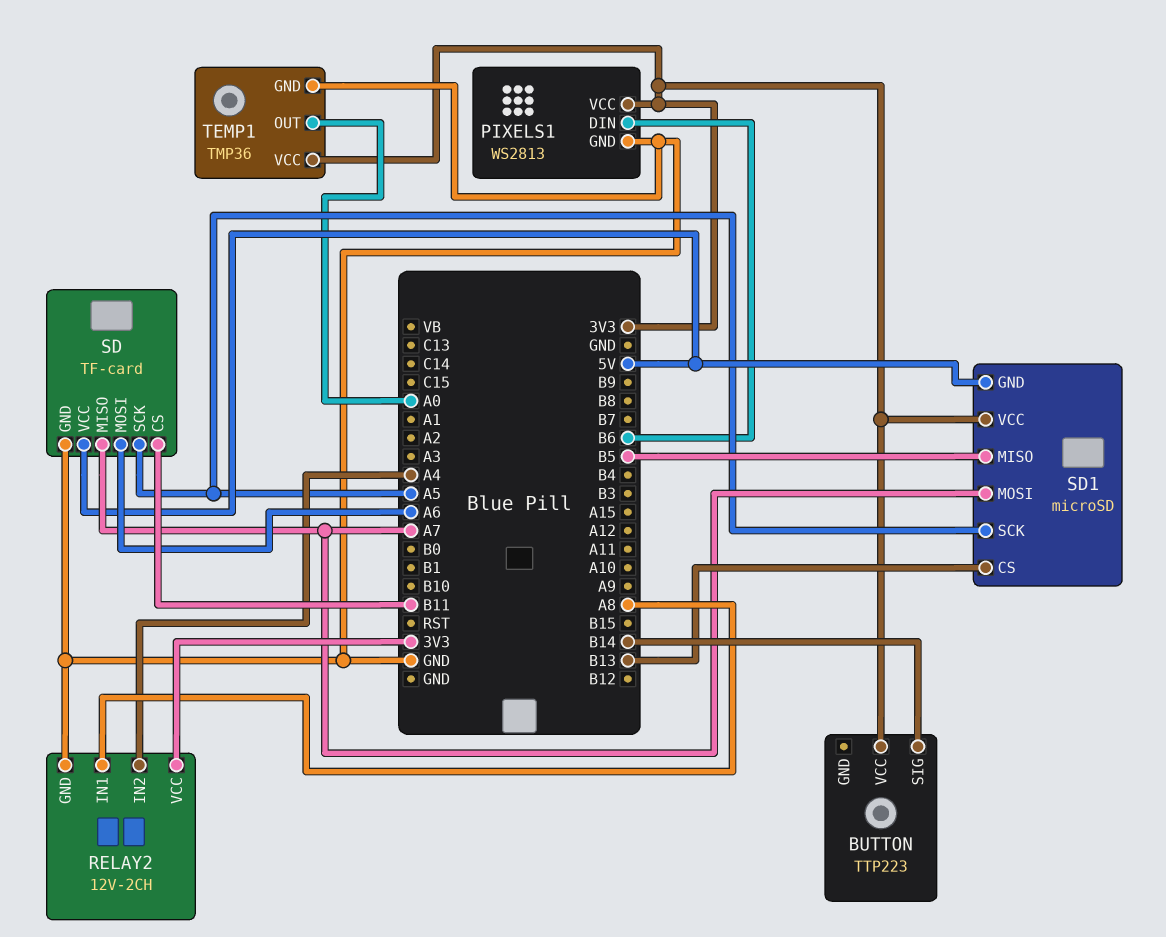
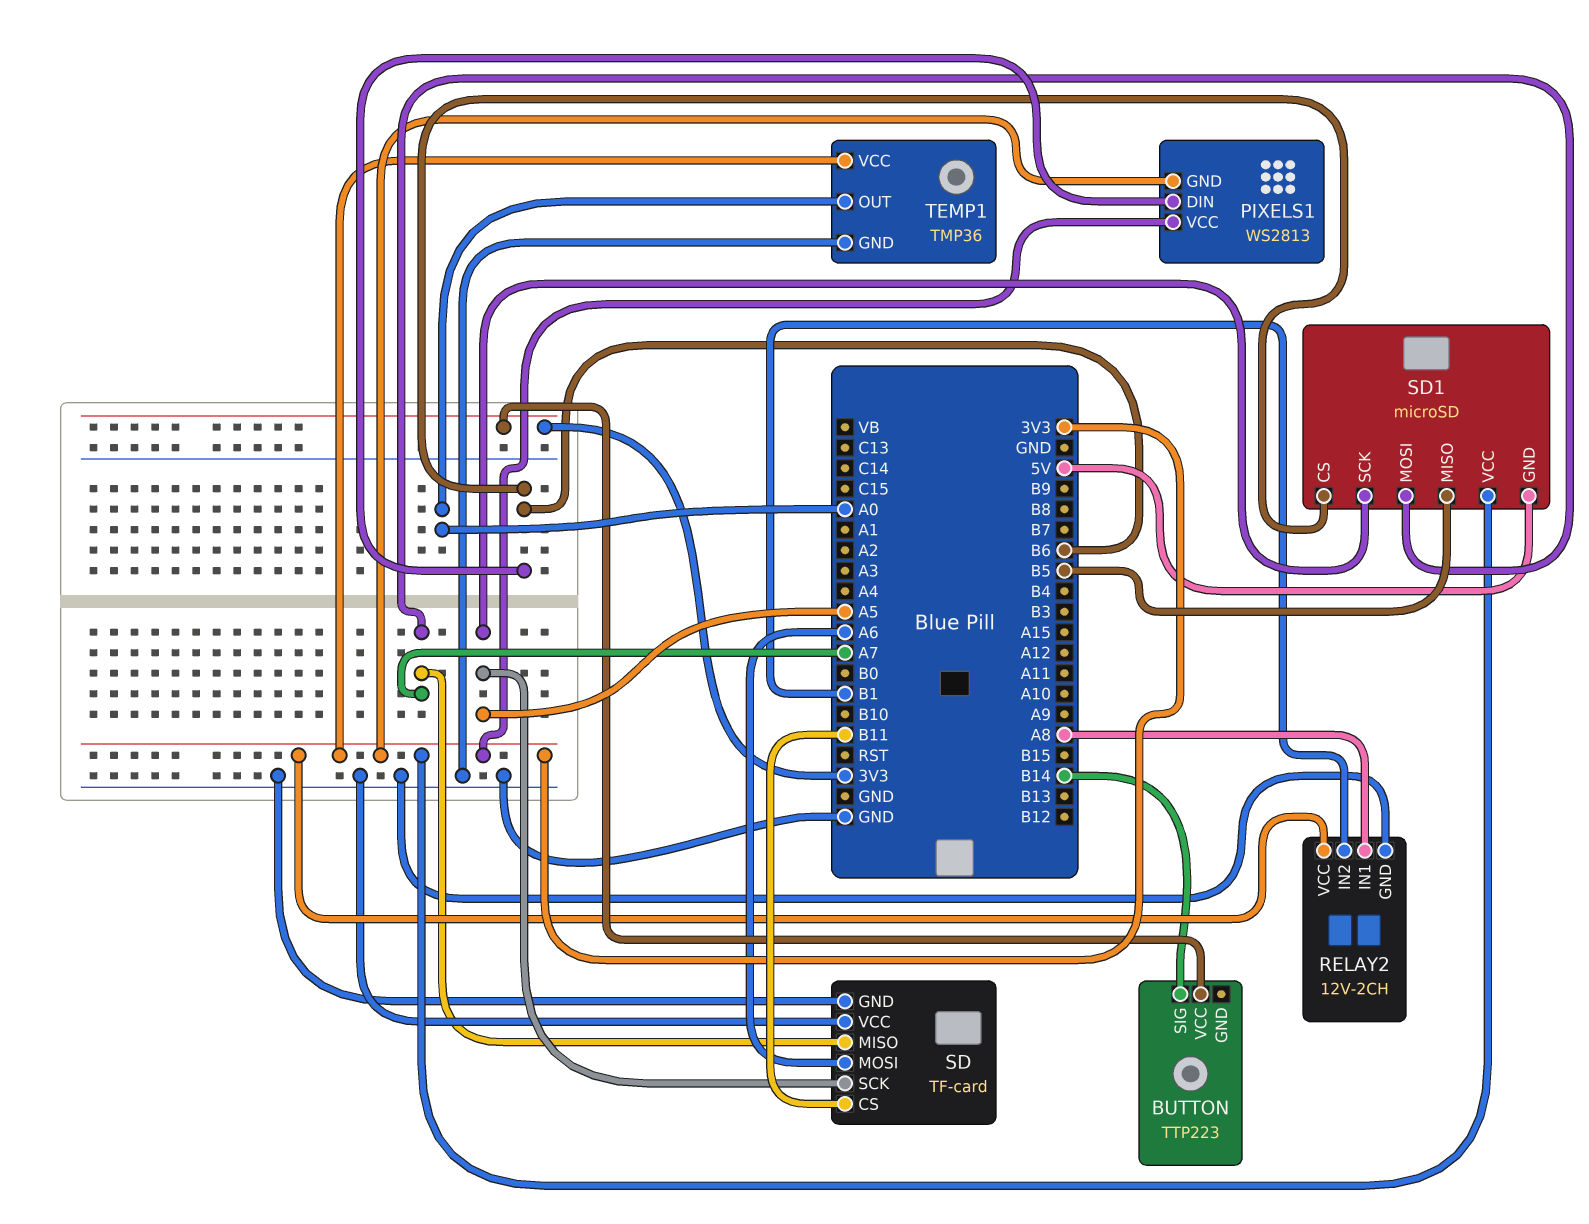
PIXELS1 pin GND: GND -> 3V3
RELAY2 pin IN2: A4 -> B1
SD pin VCC: 5V -> GND
SD1 pin CS: B13 -> B6

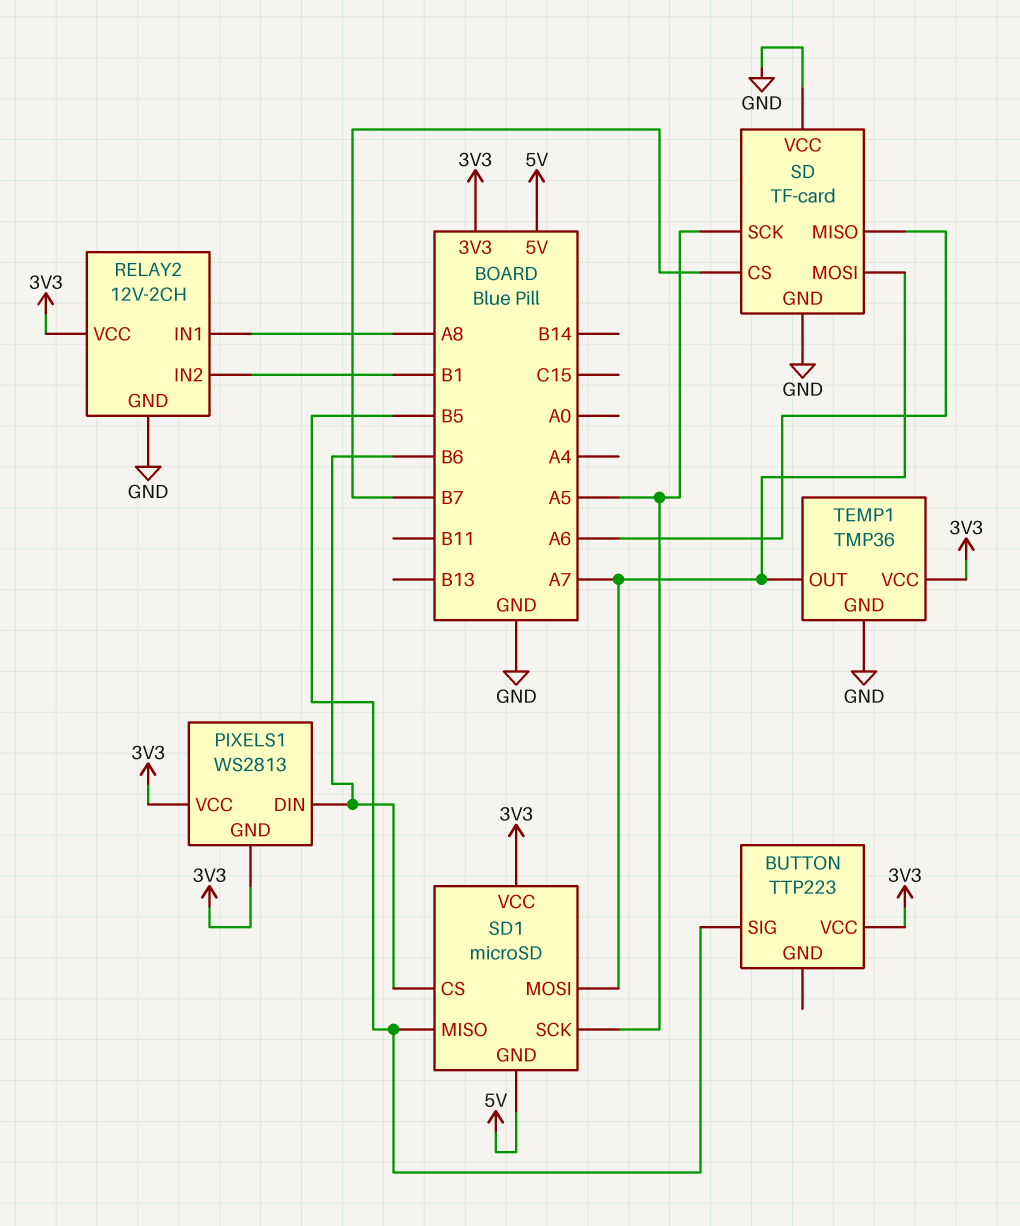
BUTTON pin SIG: B14 -> B5
SD pin CS: B11 -> B7
SD pin MISO: A7 -> A6
SD pin MOSI: A6 -> A7
TEMP1 pin OUT: A0 -> A7

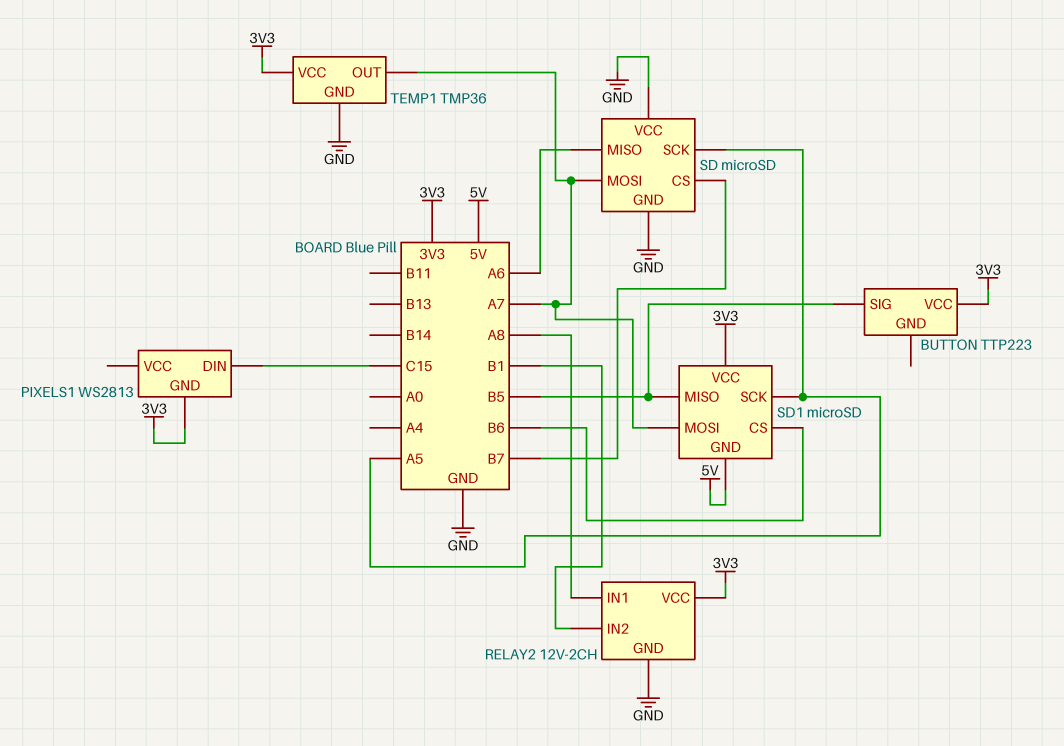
PIXELS1 pin DIN: B6 -> C15
PIXELS1 pin VCC: 3V3 -> none
SD: TF-card -> microSD

